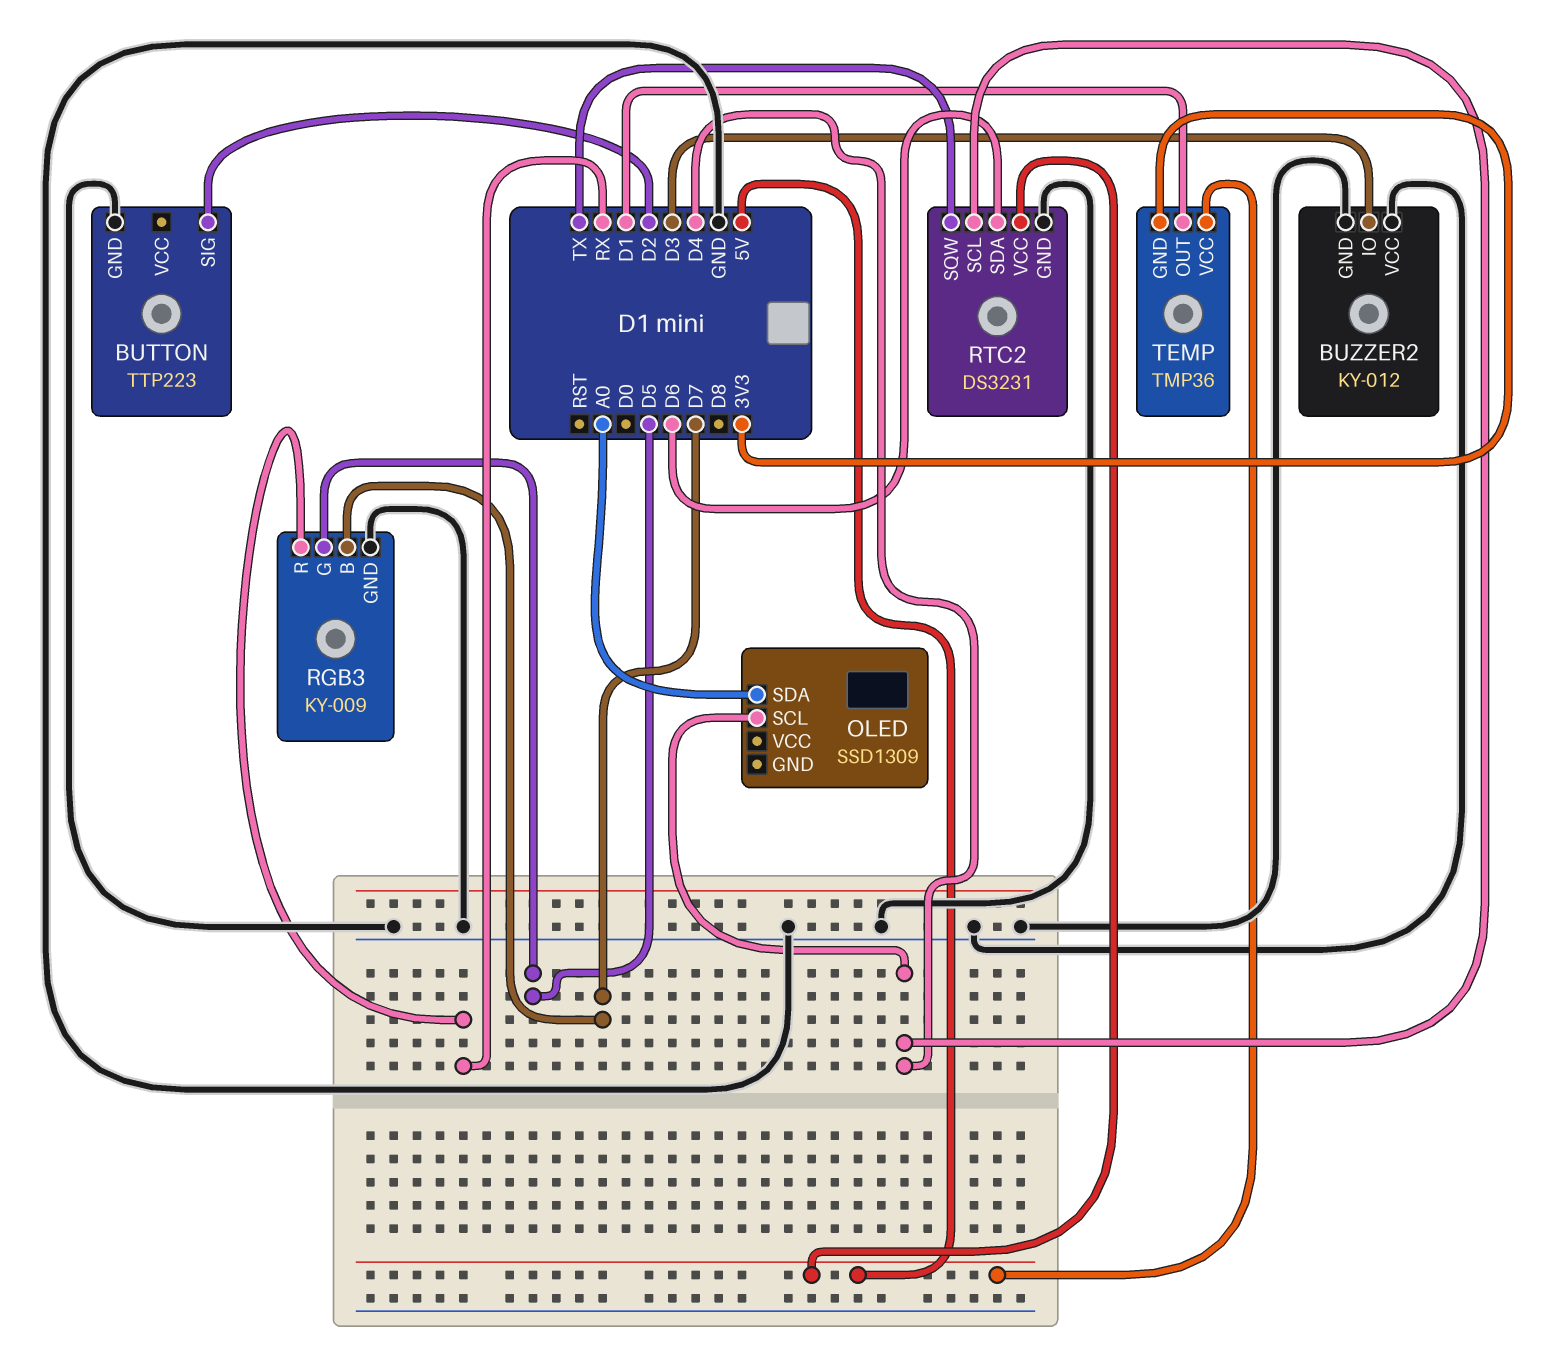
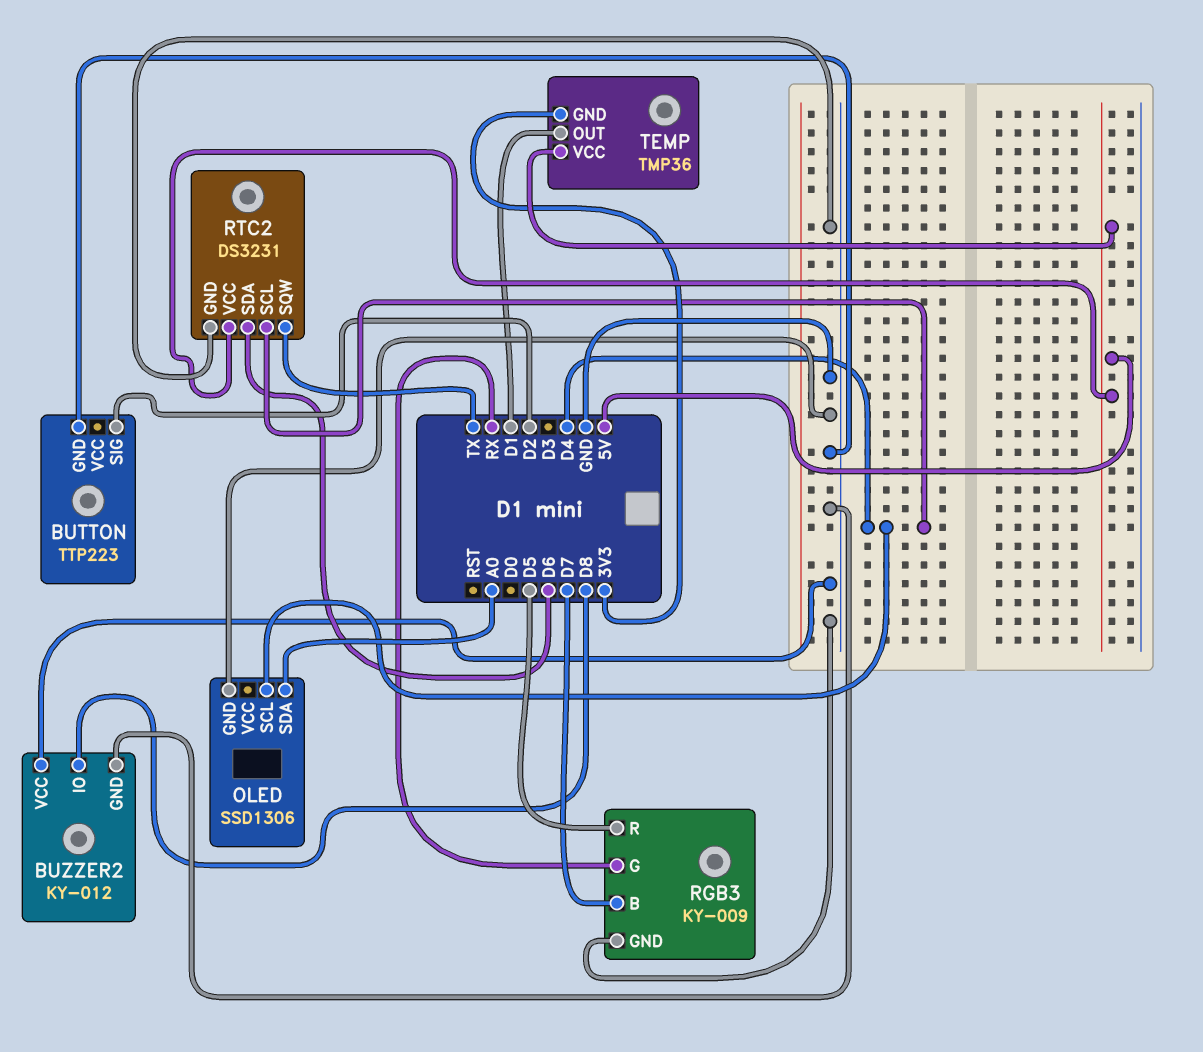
BUZZER2 pin IO: D3 -> D8
OLED: SSD1309 -> SSD1306
OLED pin GND: none -> GND
RGB3 pin G: D5 -> RX
RGB3 pin R: RX -> D5

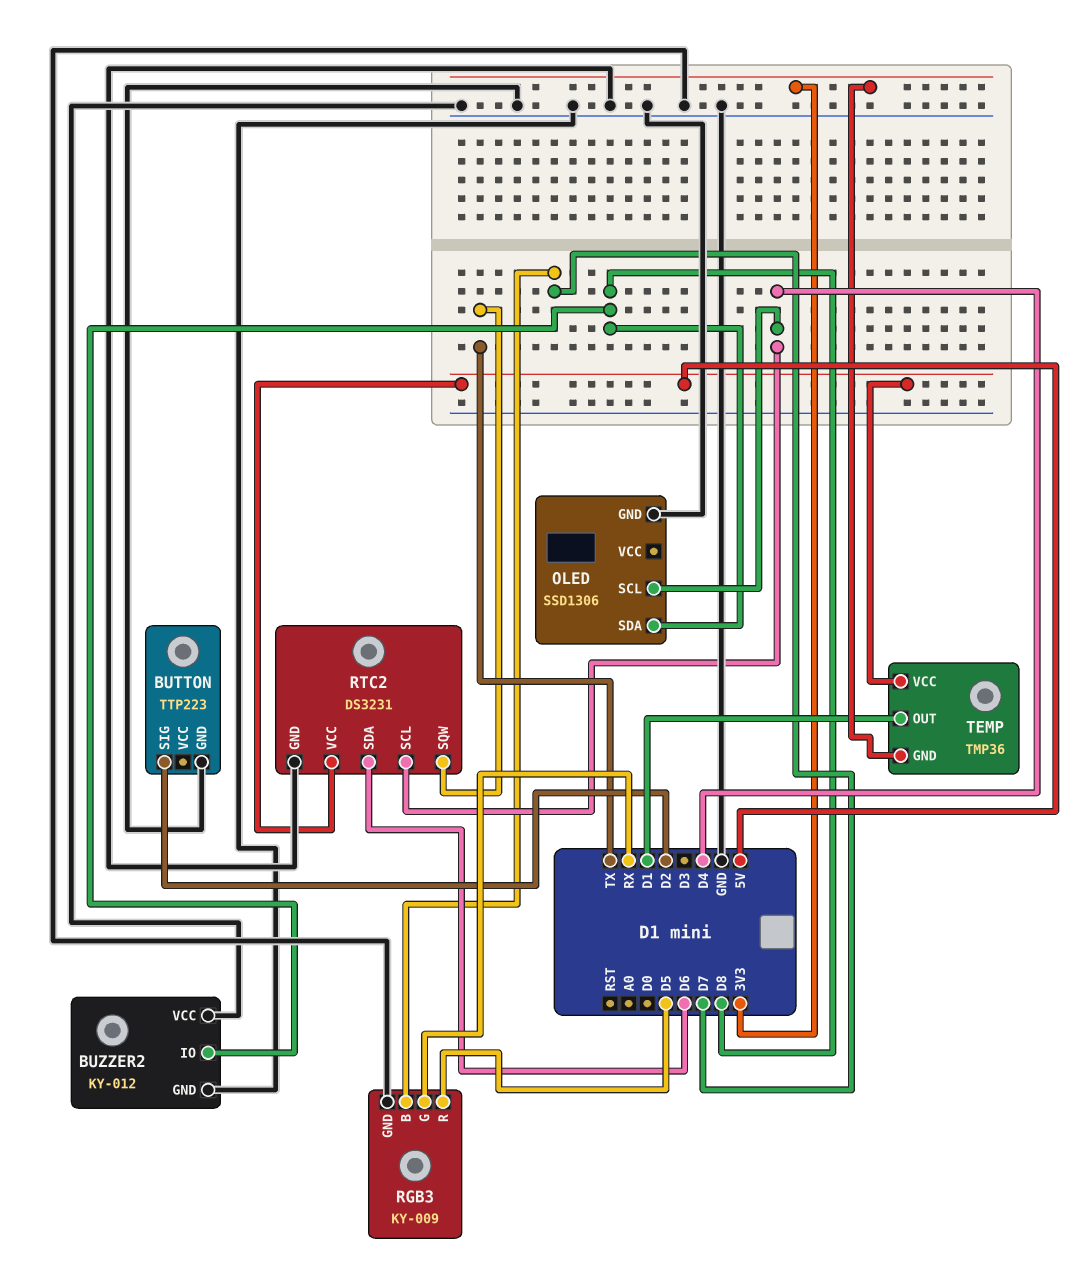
OLED pin SDA: A0 -> D8

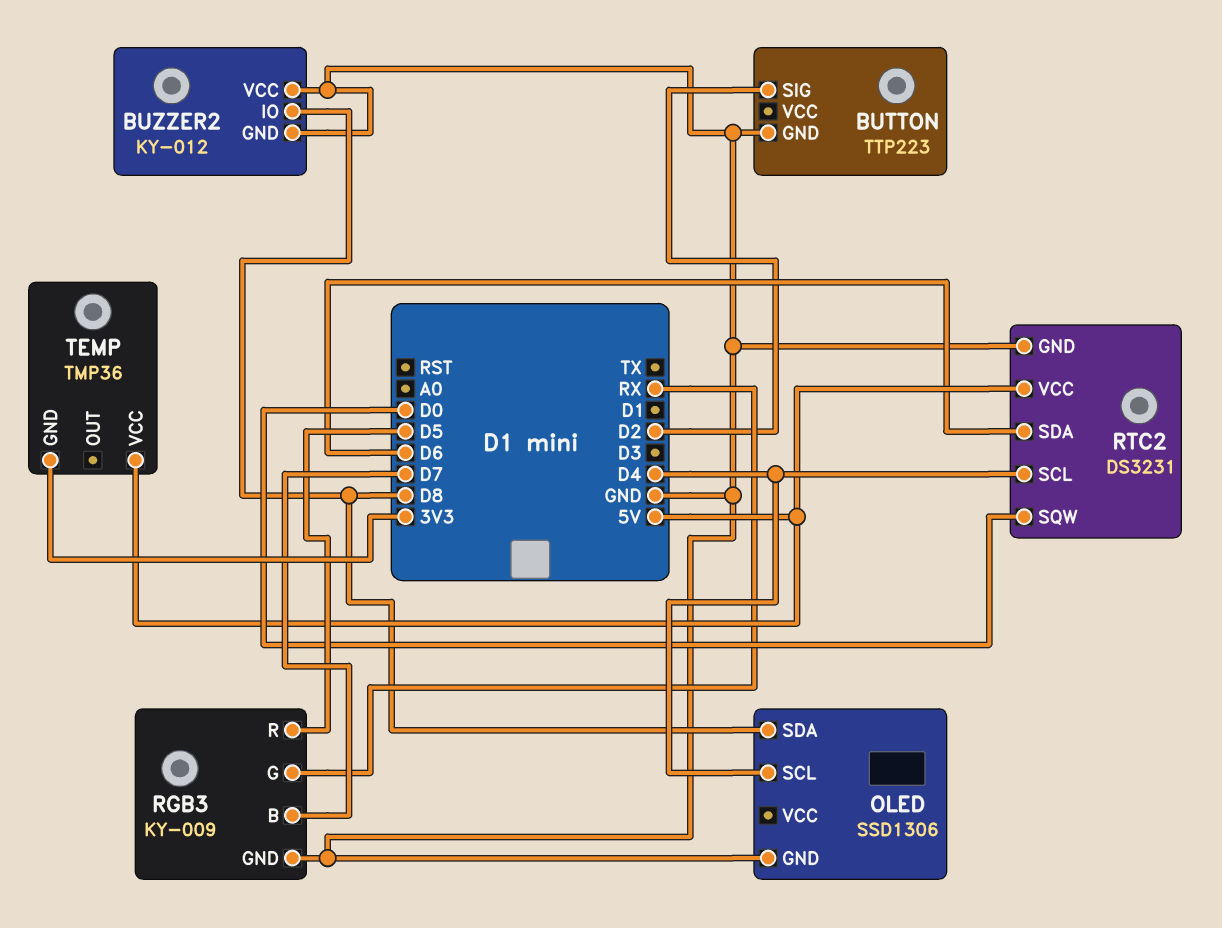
RTC2 pin SQW: TX -> D0
TEMP pin OUT: D1 -> none

